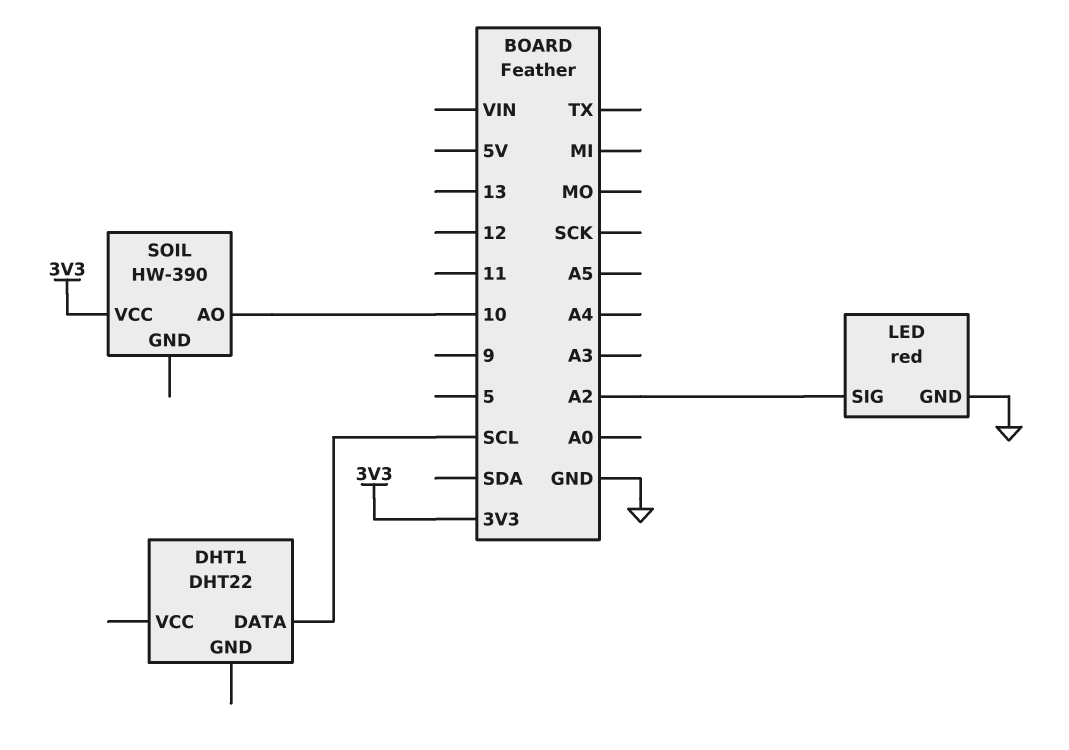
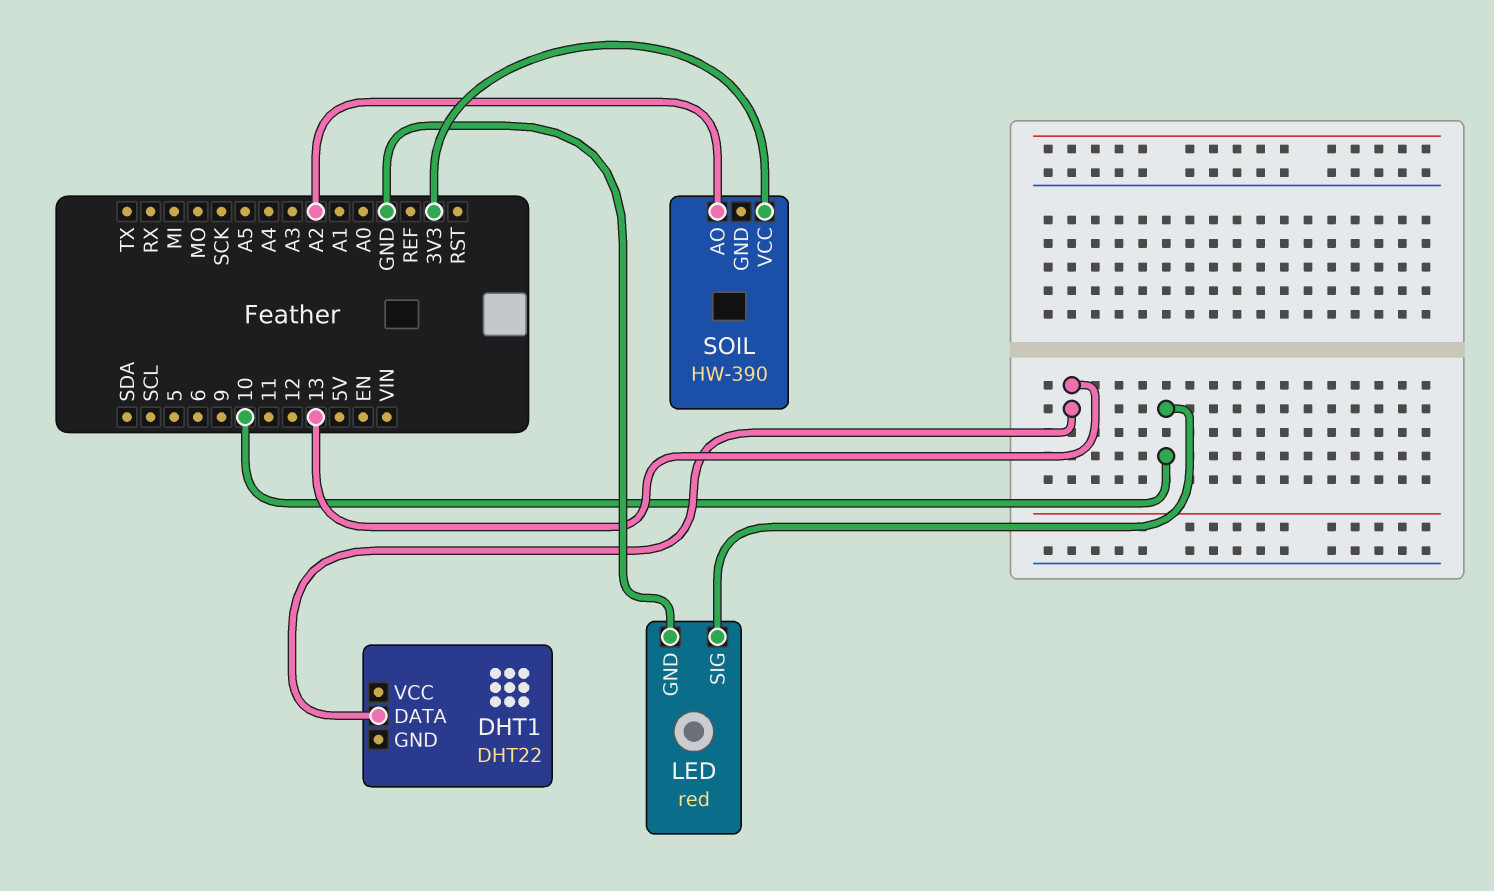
DHT1 pin DATA: SCL -> 13
LED pin SIG: A2 -> 10
SOIL pin AO: 10 -> A2

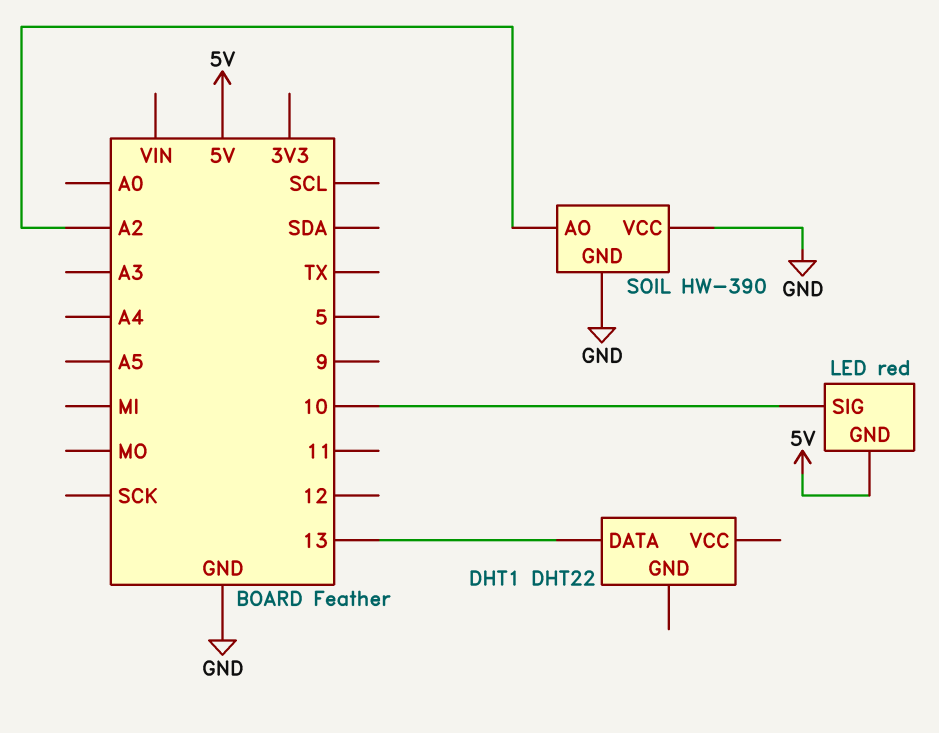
LED pin GND: GND -> 5V
SOIL pin GND: none -> GND
SOIL pin VCC: 3V3 -> GND

